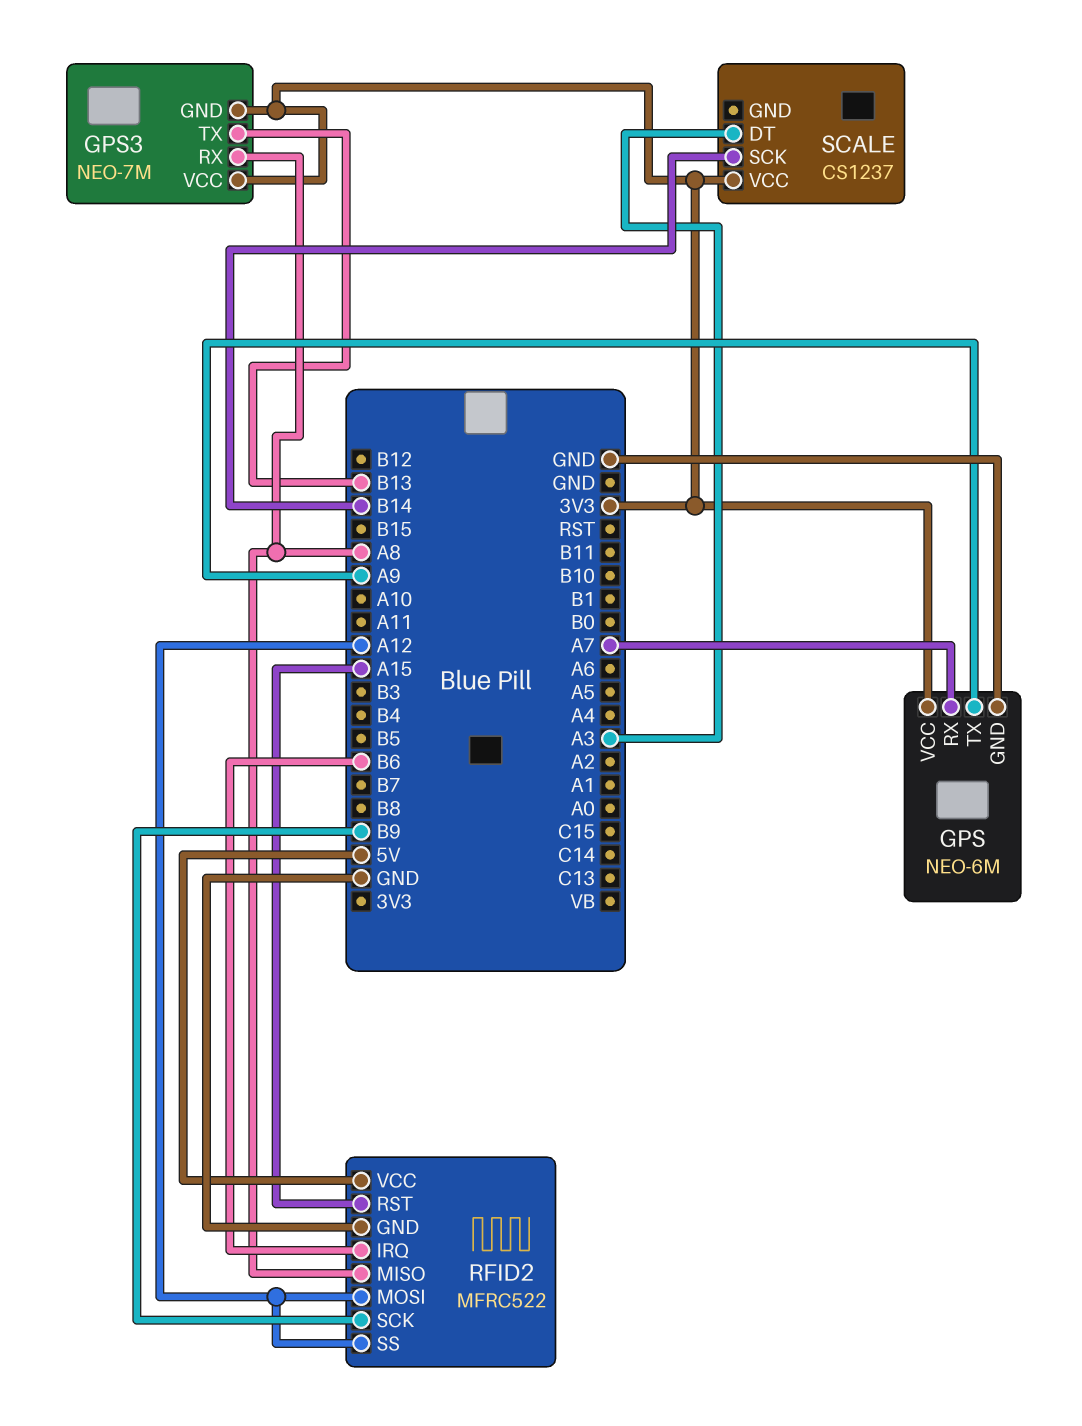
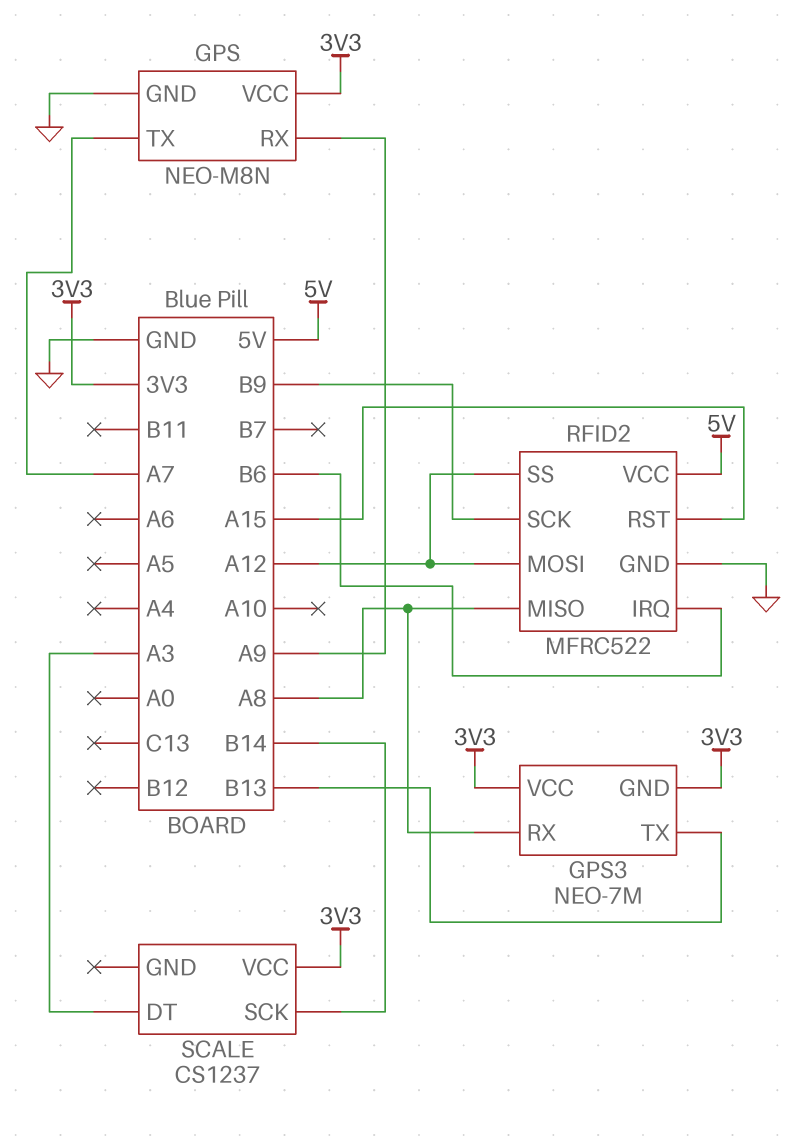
GPS: NEO-6M -> NEO-M8N
GPS pin RX: A7 -> A9
GPS pin TX: A9 -> A7

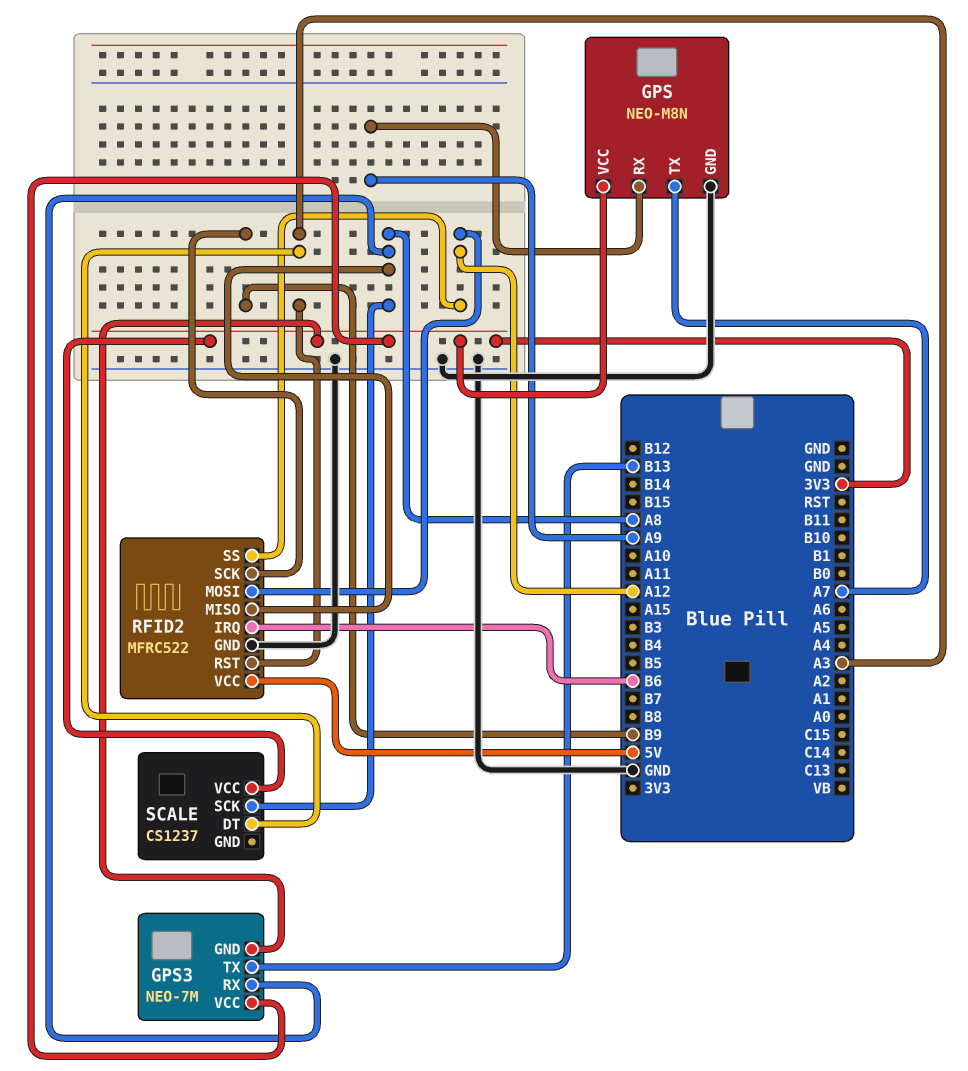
RFID2 pin RST: A15 -> A3
SCALE pin SCK: B14 -> A8

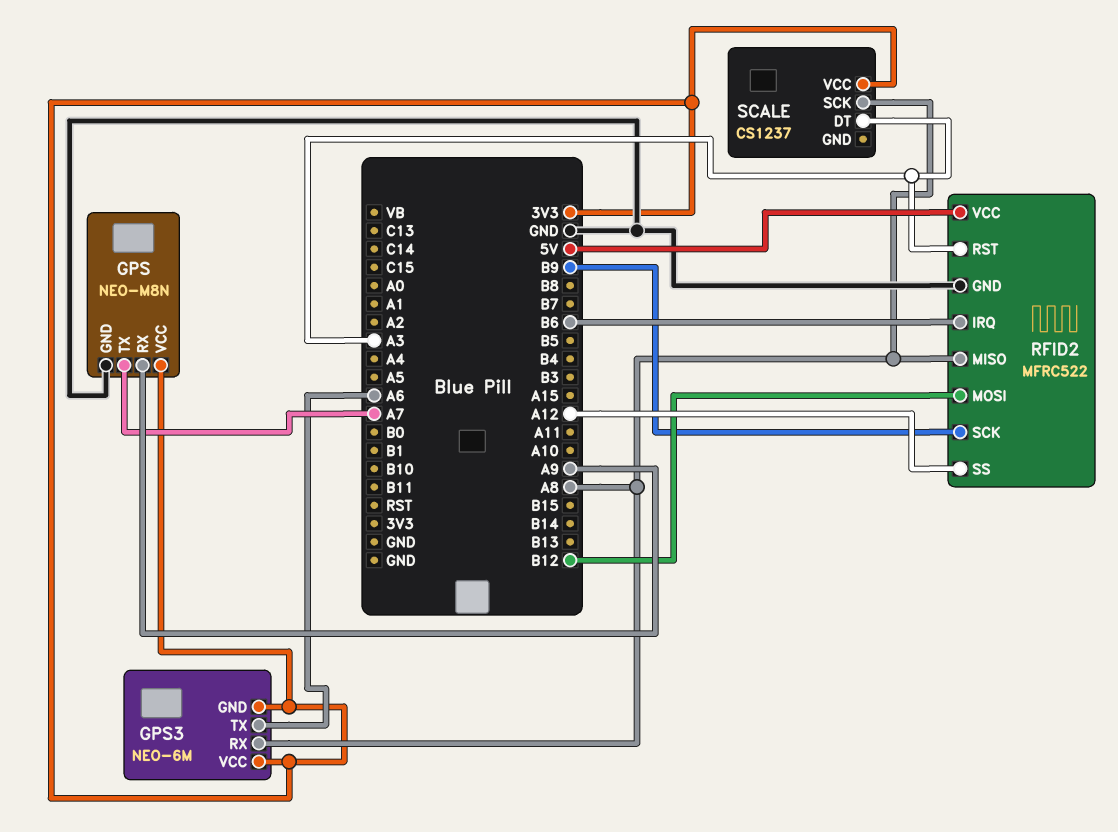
GPS3: NEO-7M -> NEO-6M
GPS3 pin TX: B13 -> A6
RFID2 pin MOSI: A12 -> B12

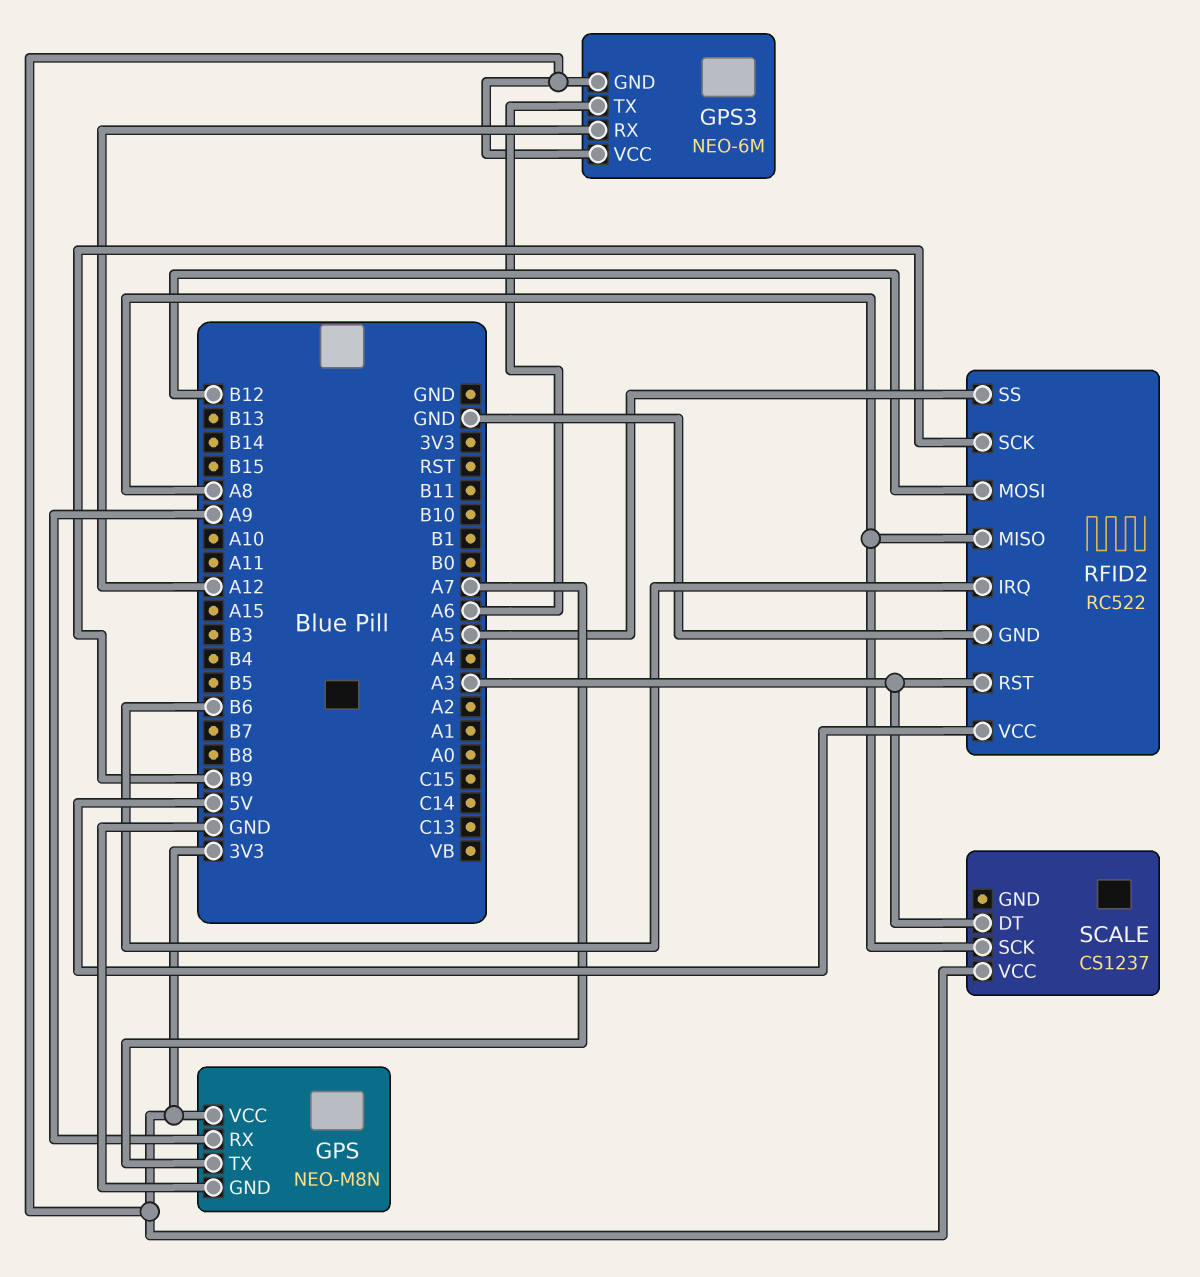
GPS3 pin RX: A8 -> A12
RFID2: MFRC522 -> RC522
RFID2 pin SS: A12 -> A5

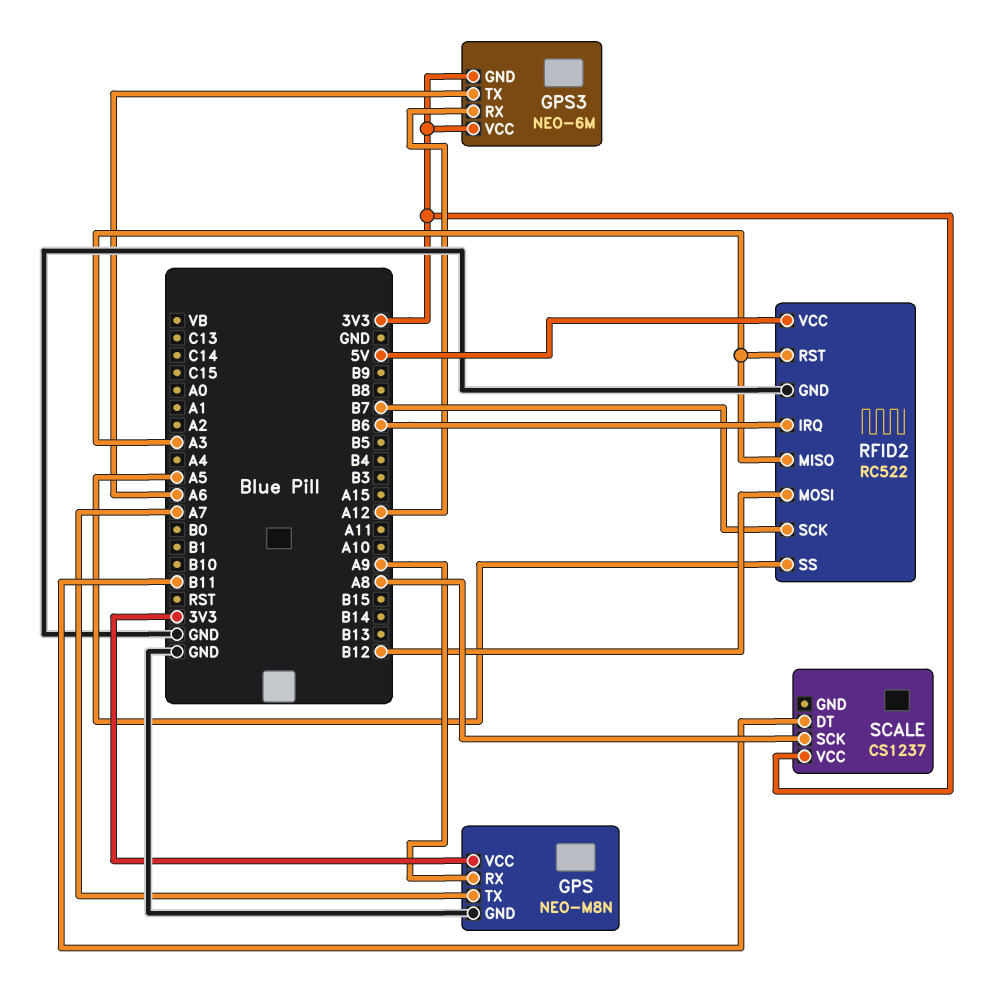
RFID2 pin MISO: A8 -> A3
RFID2 pin SCK: B9 -> B7
SCALE pin DT: A3 -> B11

